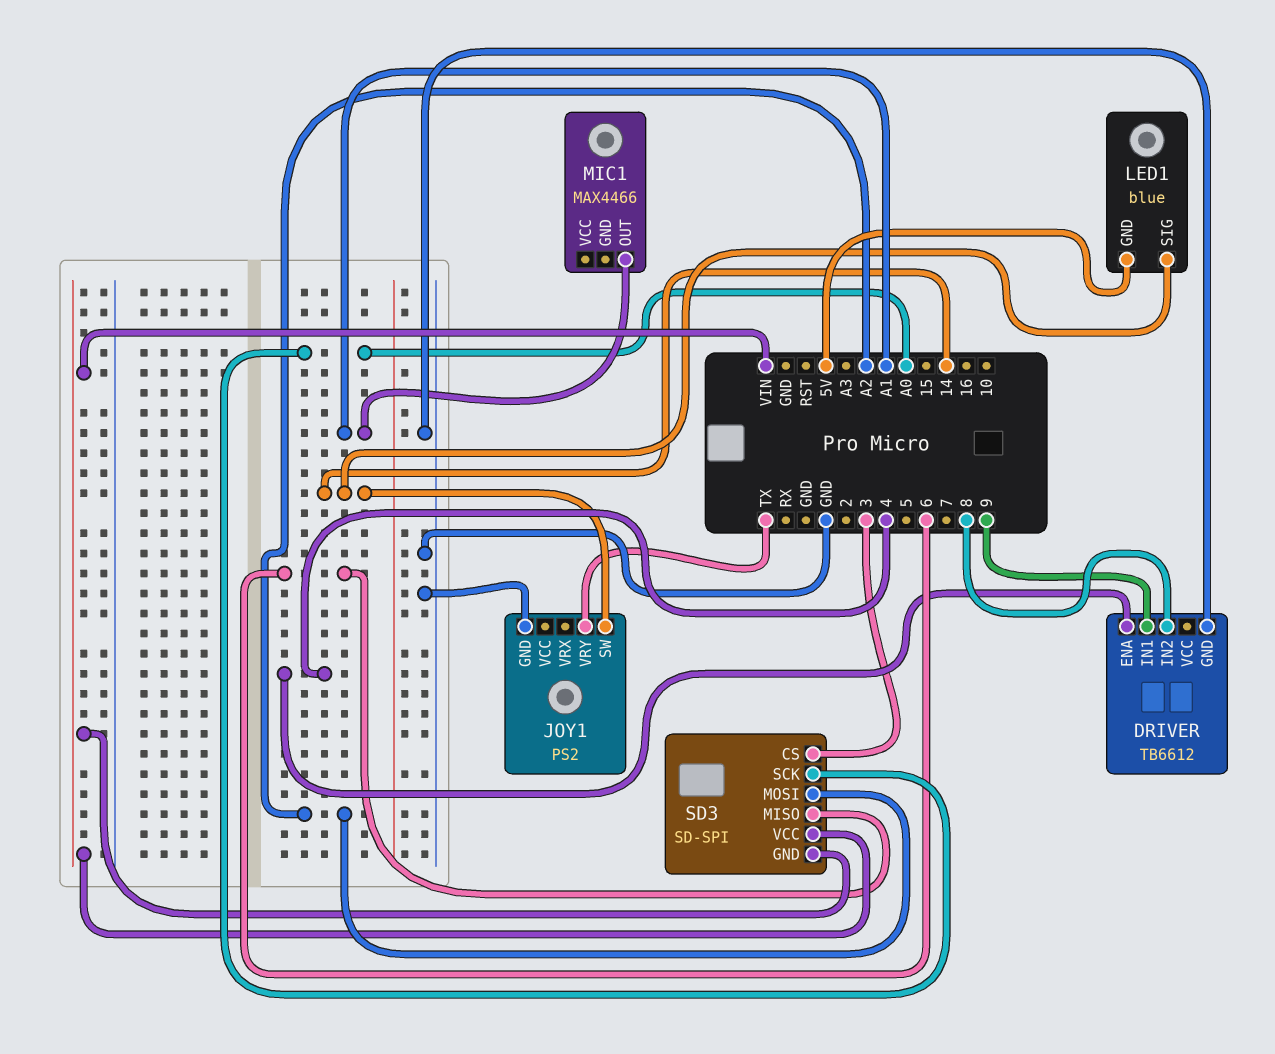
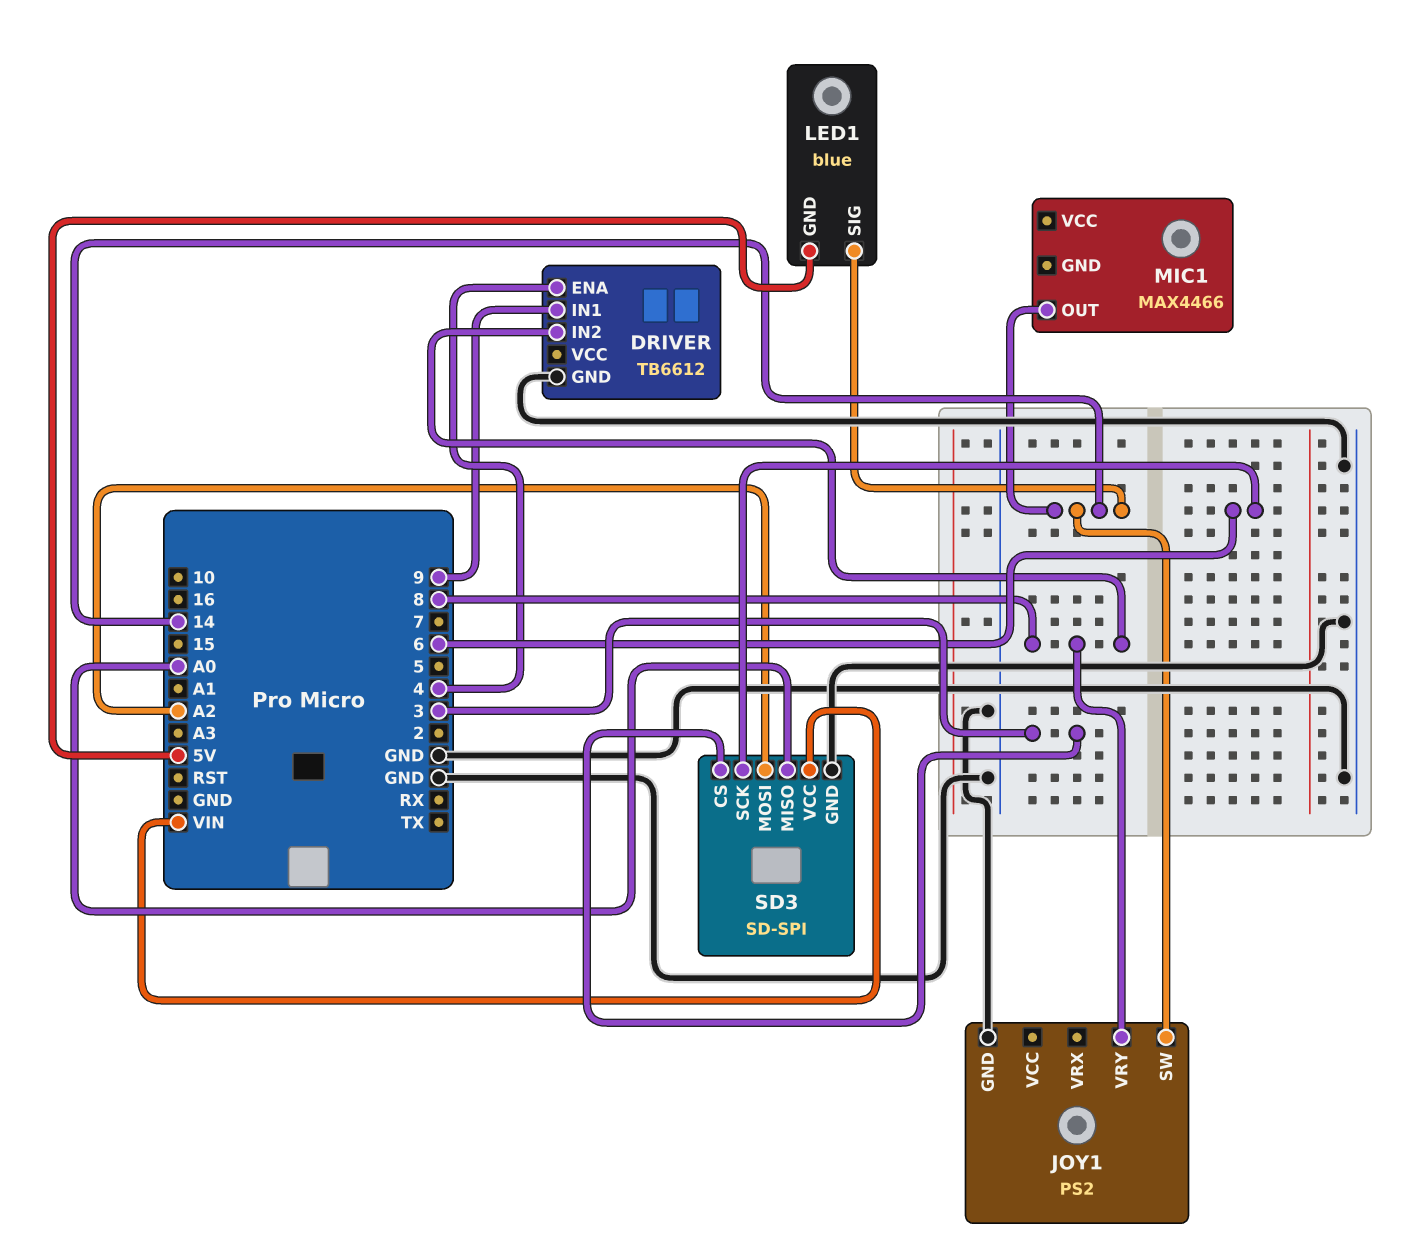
JOY1 pin VRY: TX -> 8
MIC1 pin OUT: A1 -> 14
SD3 pin GND: VIN -> GND
SD3 pin MISO: 6 -> A0
SD3 pin SCK: A0 -> 6

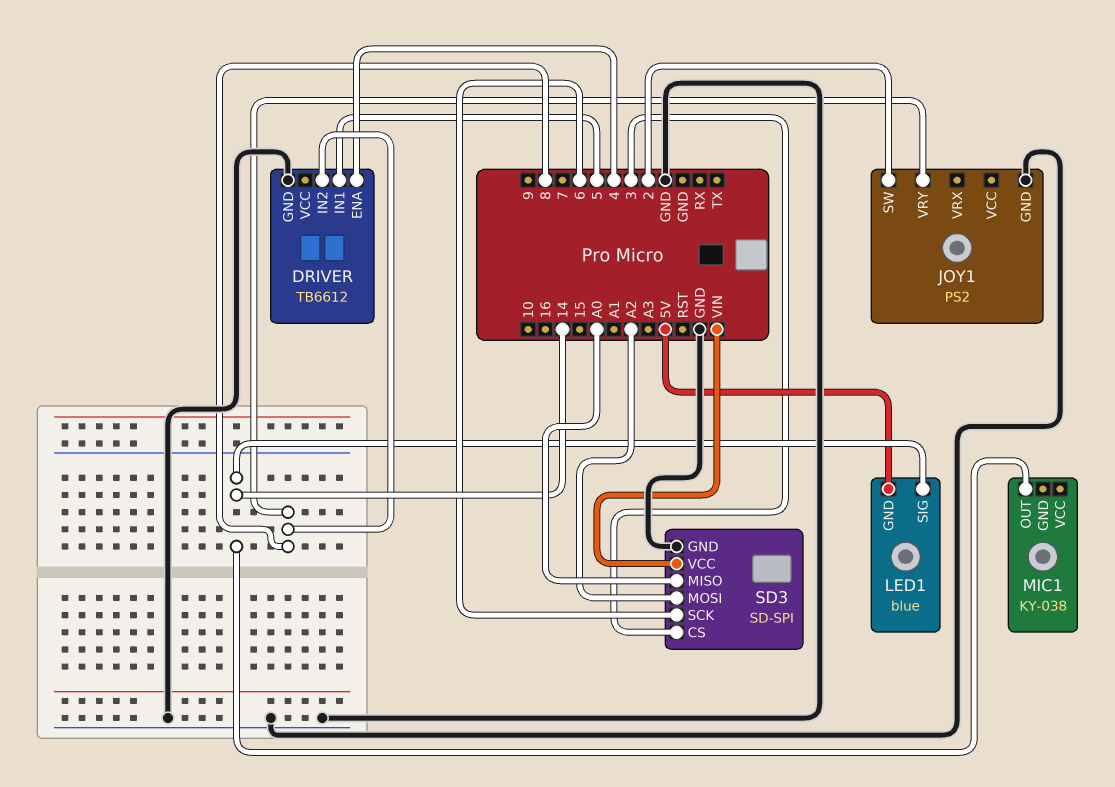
DRIVER pin IN1: 9 -> 5
JOY1 pin SW: 14 -> 2
MIC1: MAX4466 -> KY-038

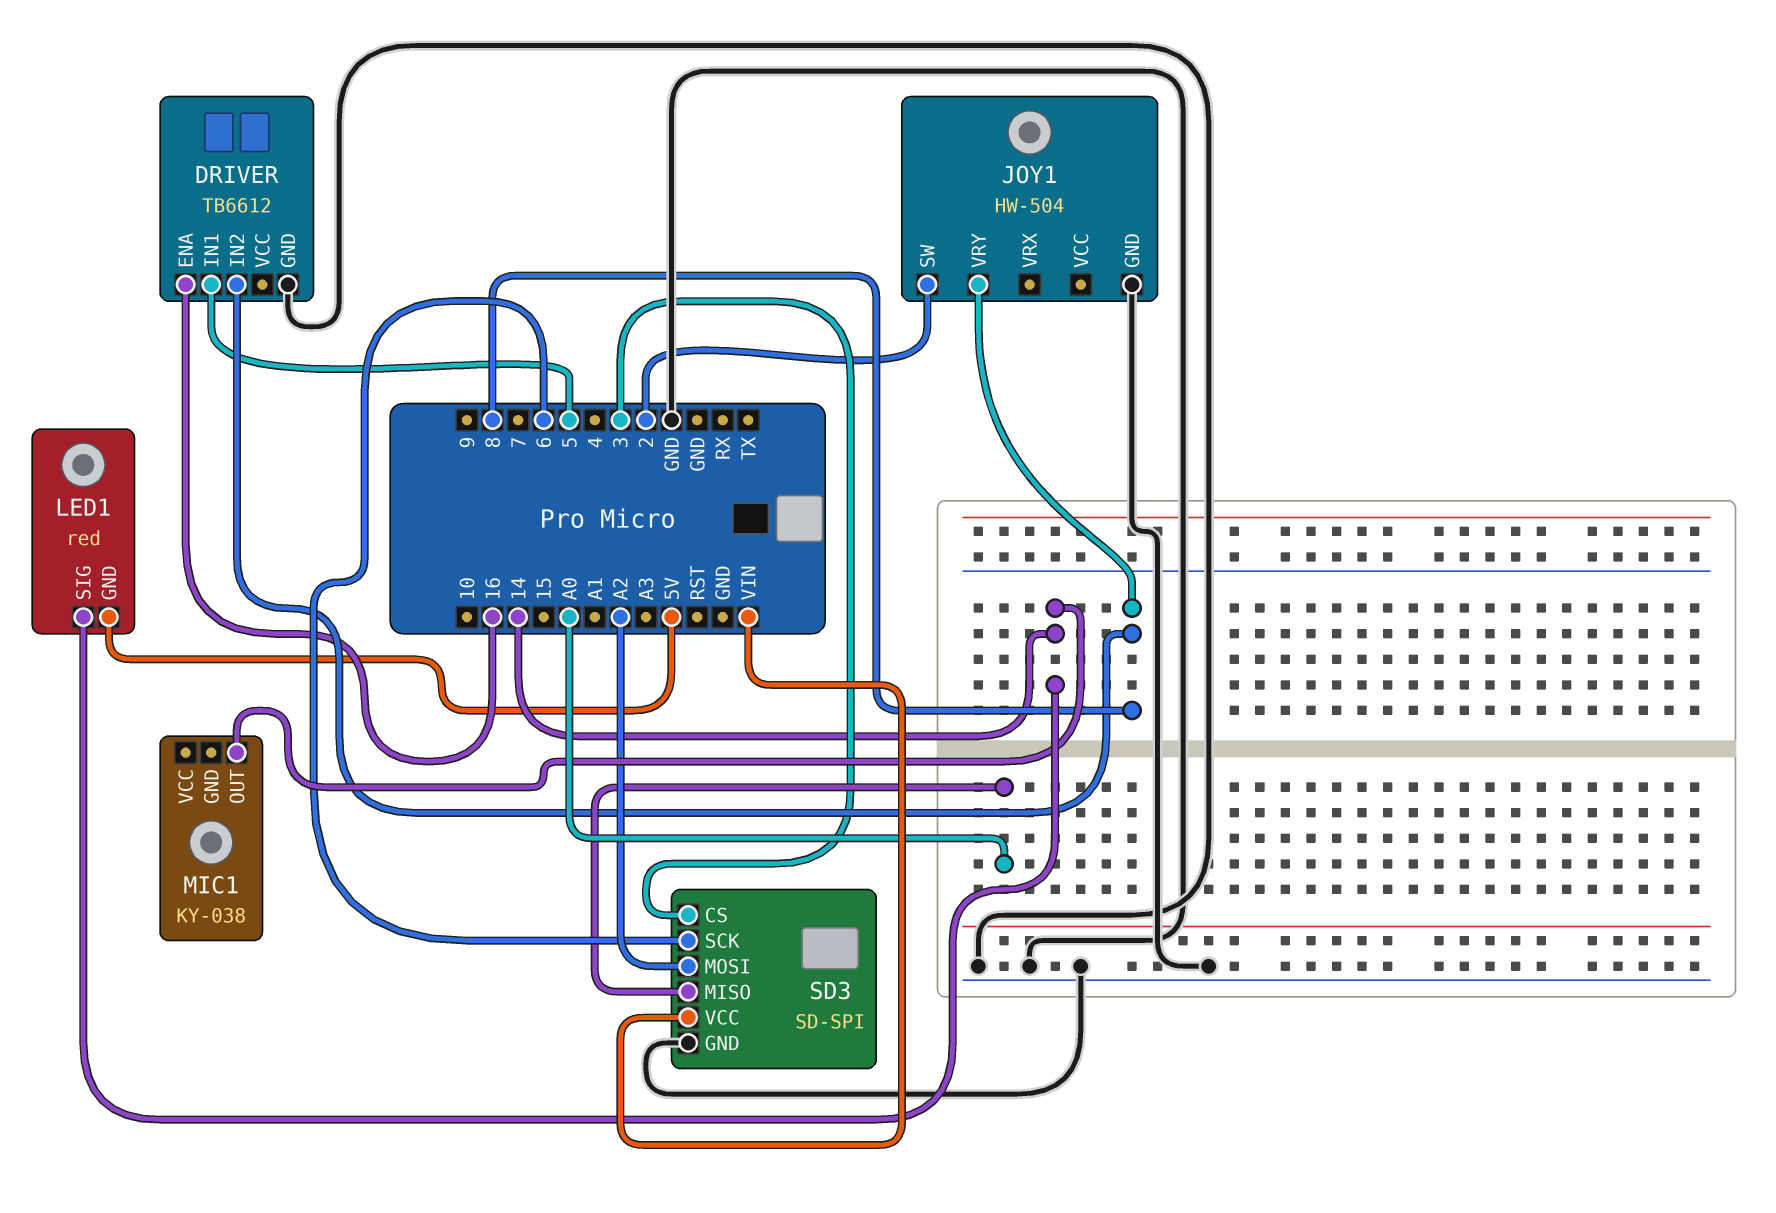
DRIVER pin ENA: 4 -> 16
JOY1: PS2 -> HW-504
LED1: blue -> red

